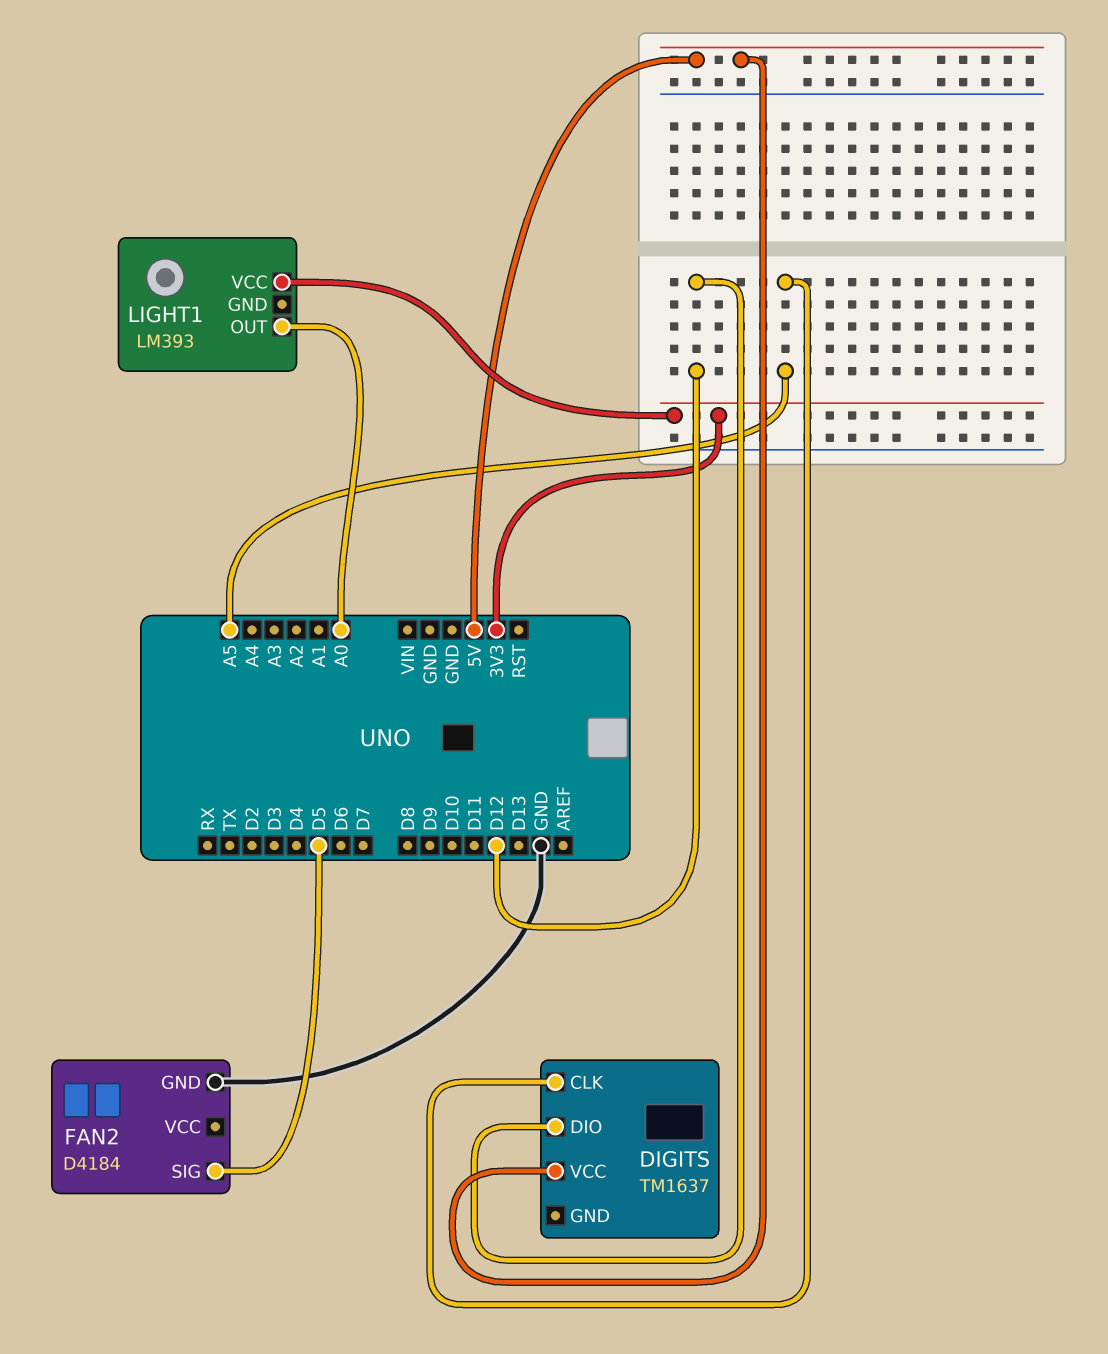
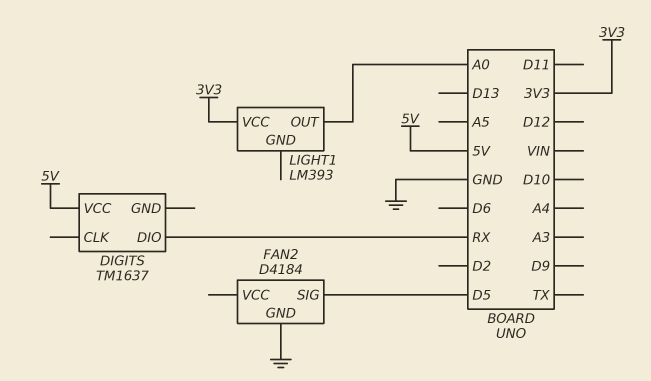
DIGITS pin CLK: A5 -> none
DIGITS pin DIO: D12 -> RX

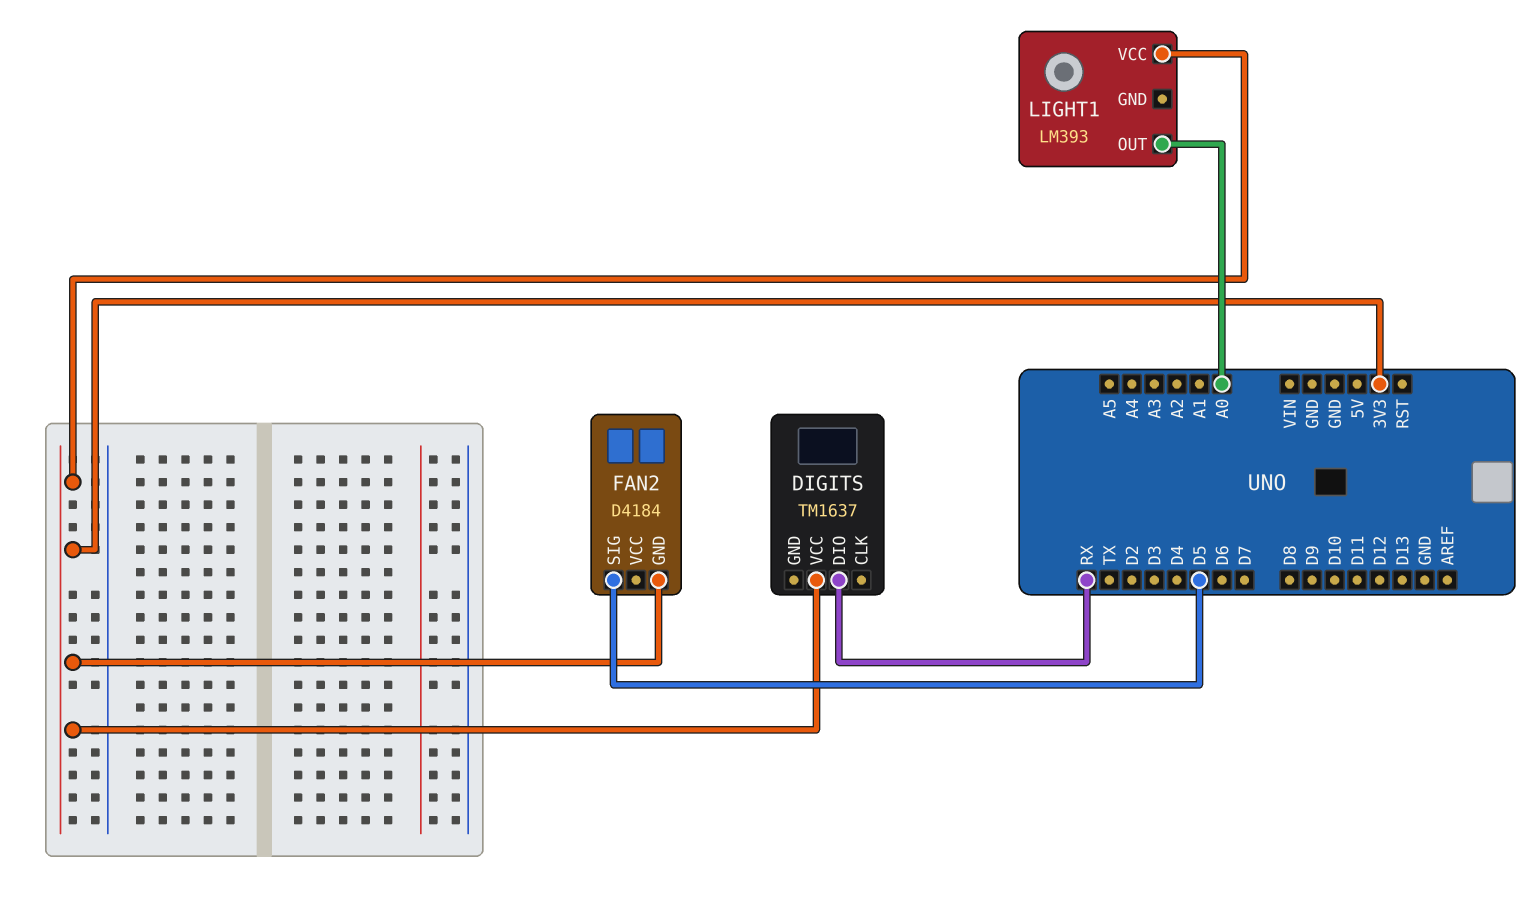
DIGITS pin VCC: 5V -> 3V3
FAN2 pin GND: GND -> 3V3

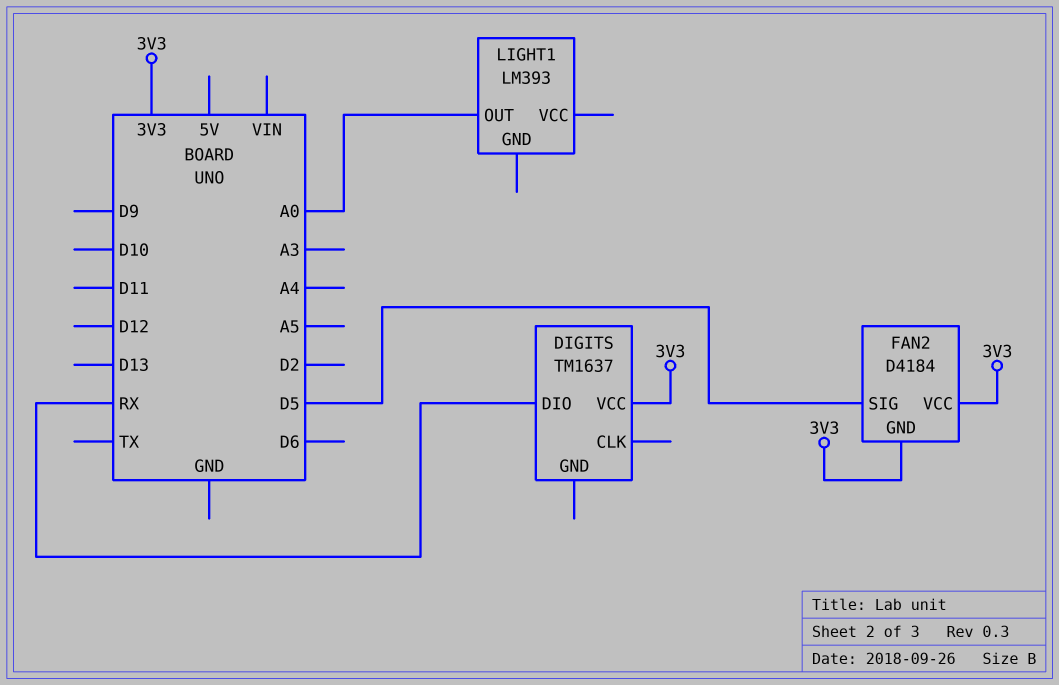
FAN2 pin VCC: none -> 3V3
LIGHT1 pin VCC: 3V3 -> none

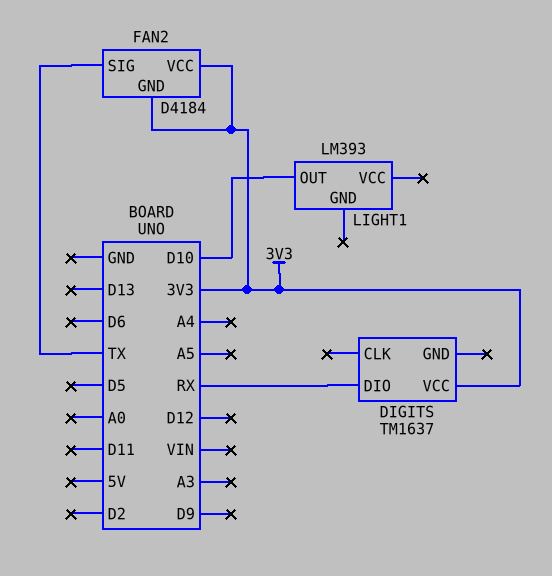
FAN2 pin SIG: D5 -> TX
LIGHT1 pin OUT: A0 -> D10

